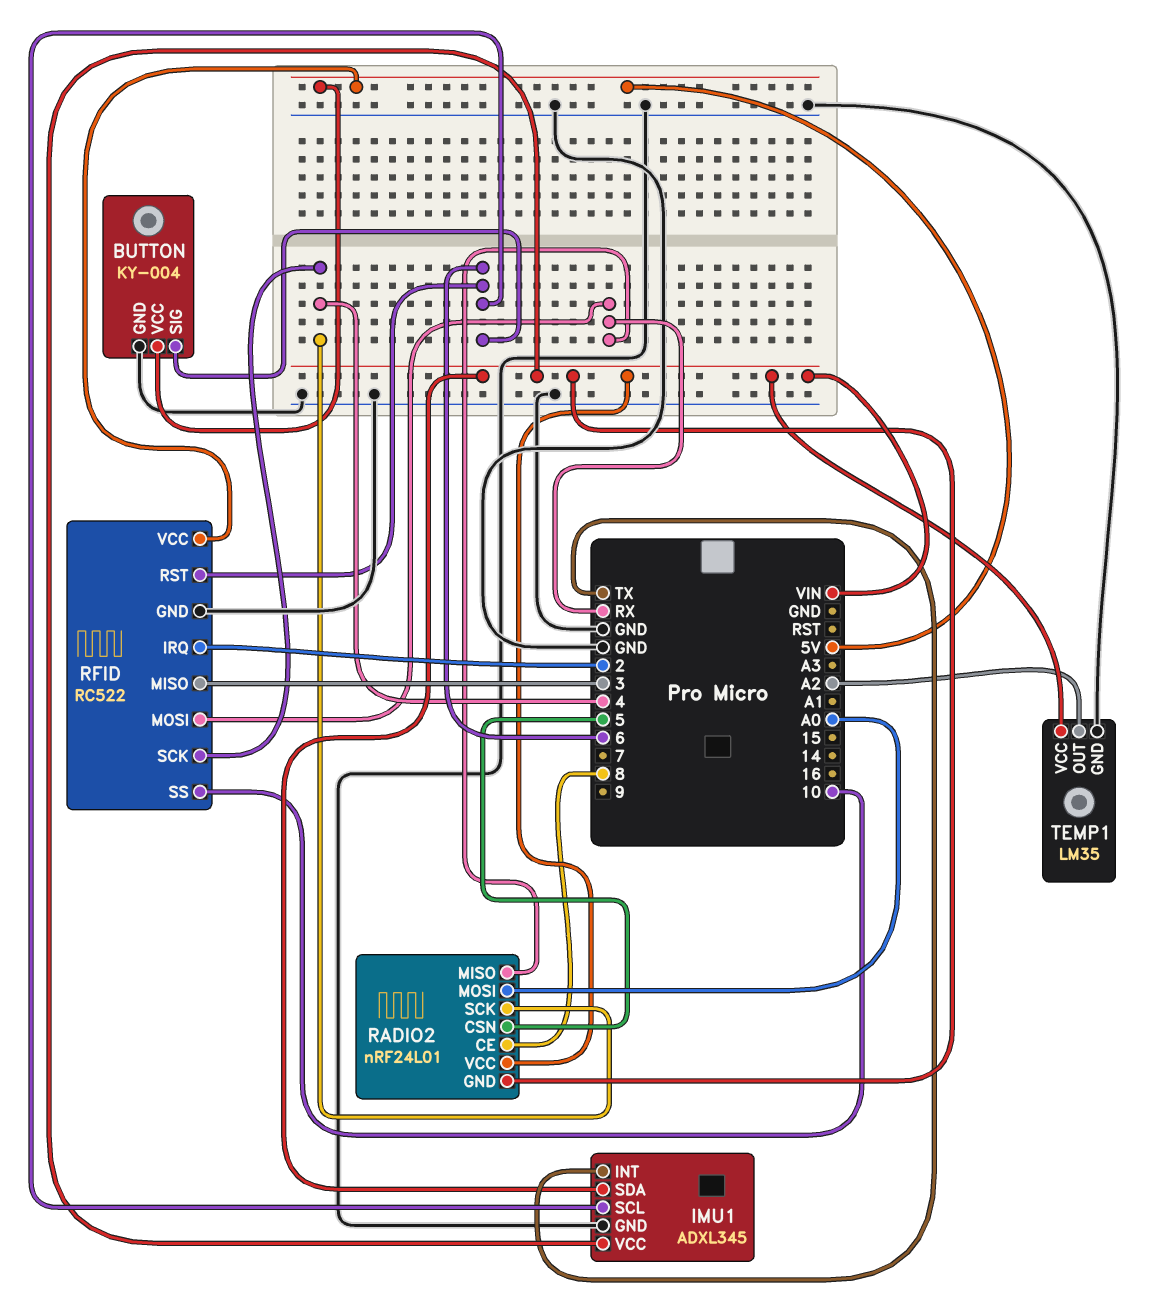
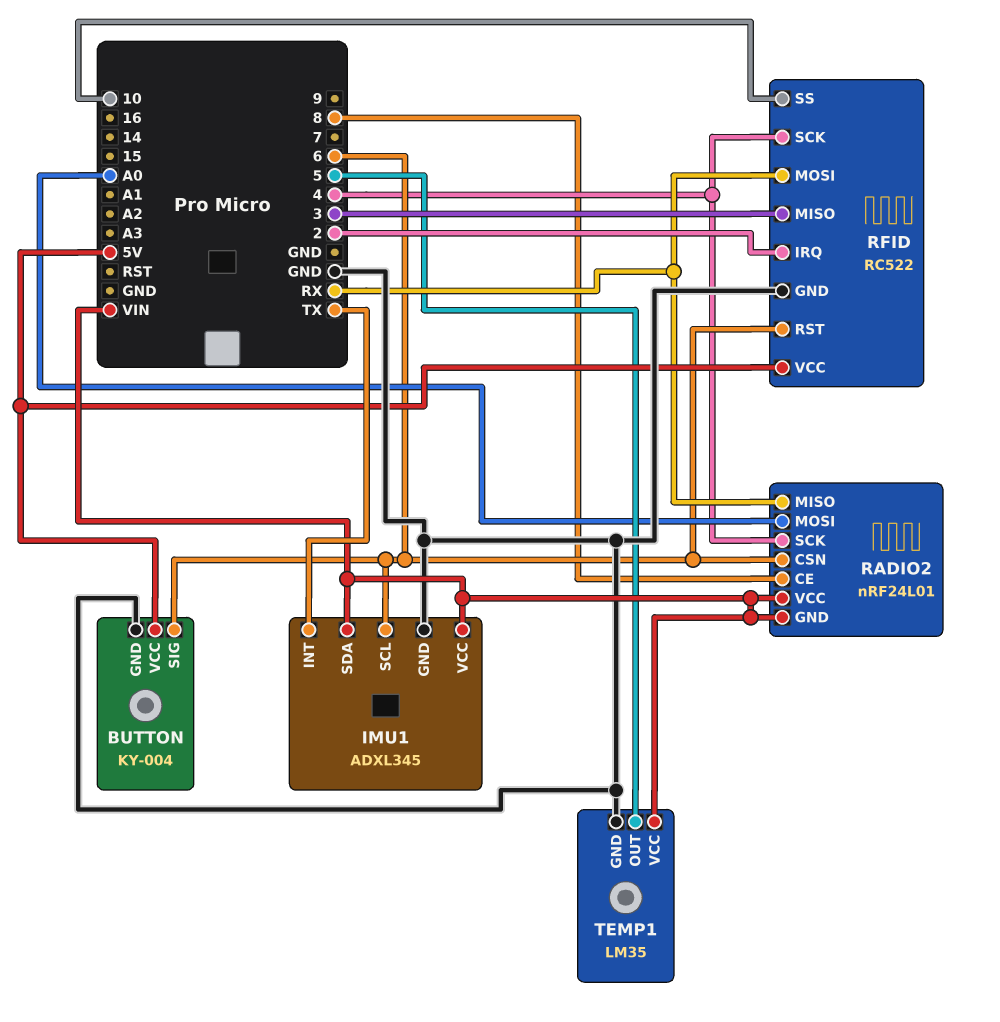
RADIO2 pin CSN: 5 -> 6
TEMP1 pin OUT: A2 -> 5

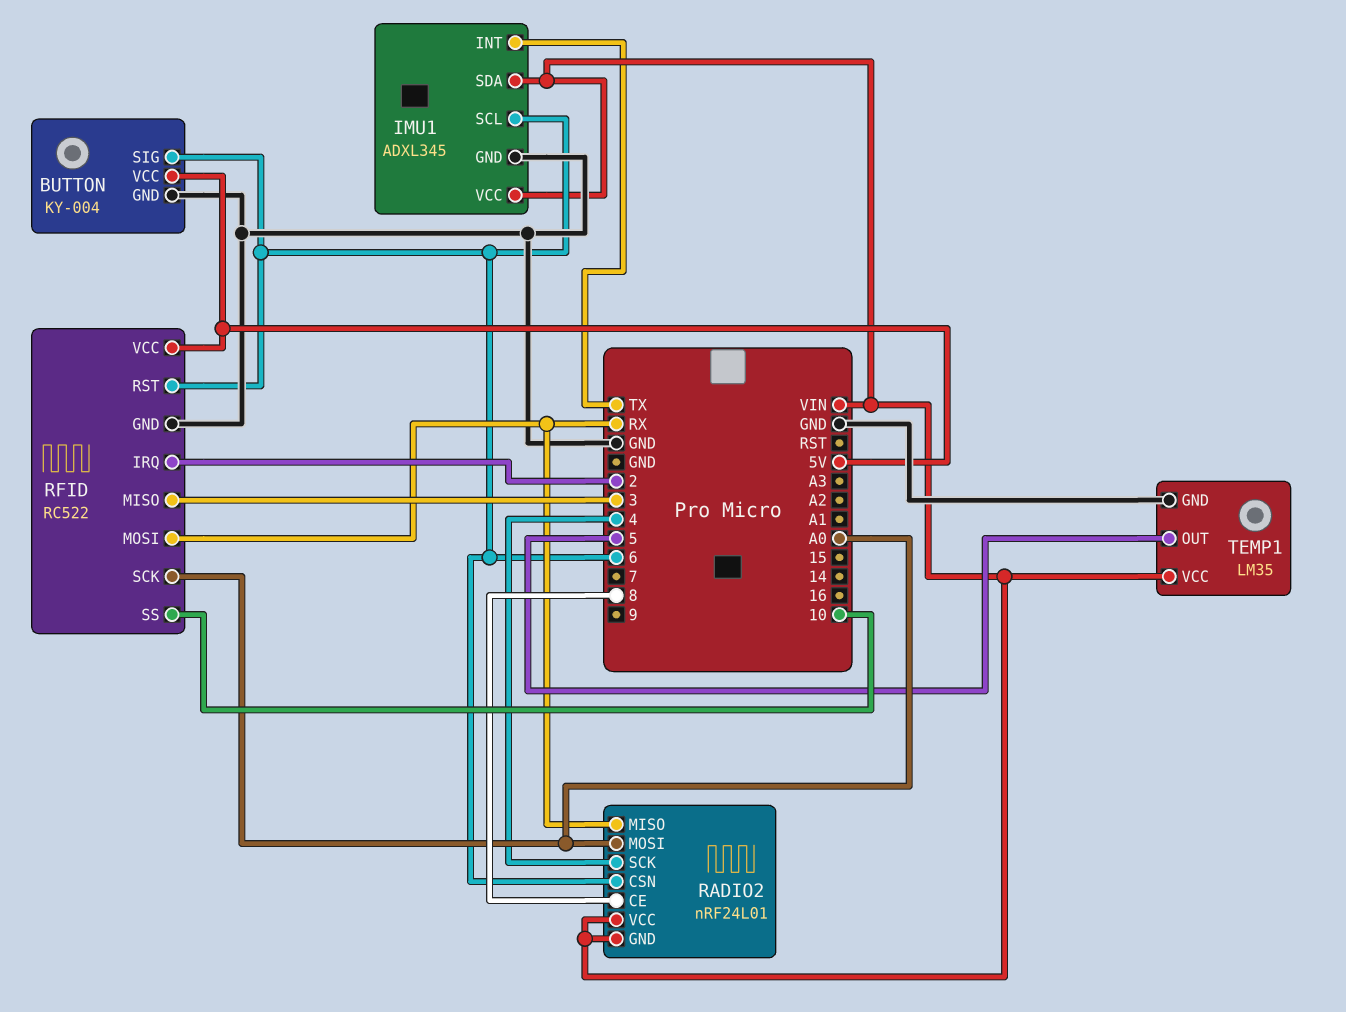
RFID pin SCK: 4 -> A0

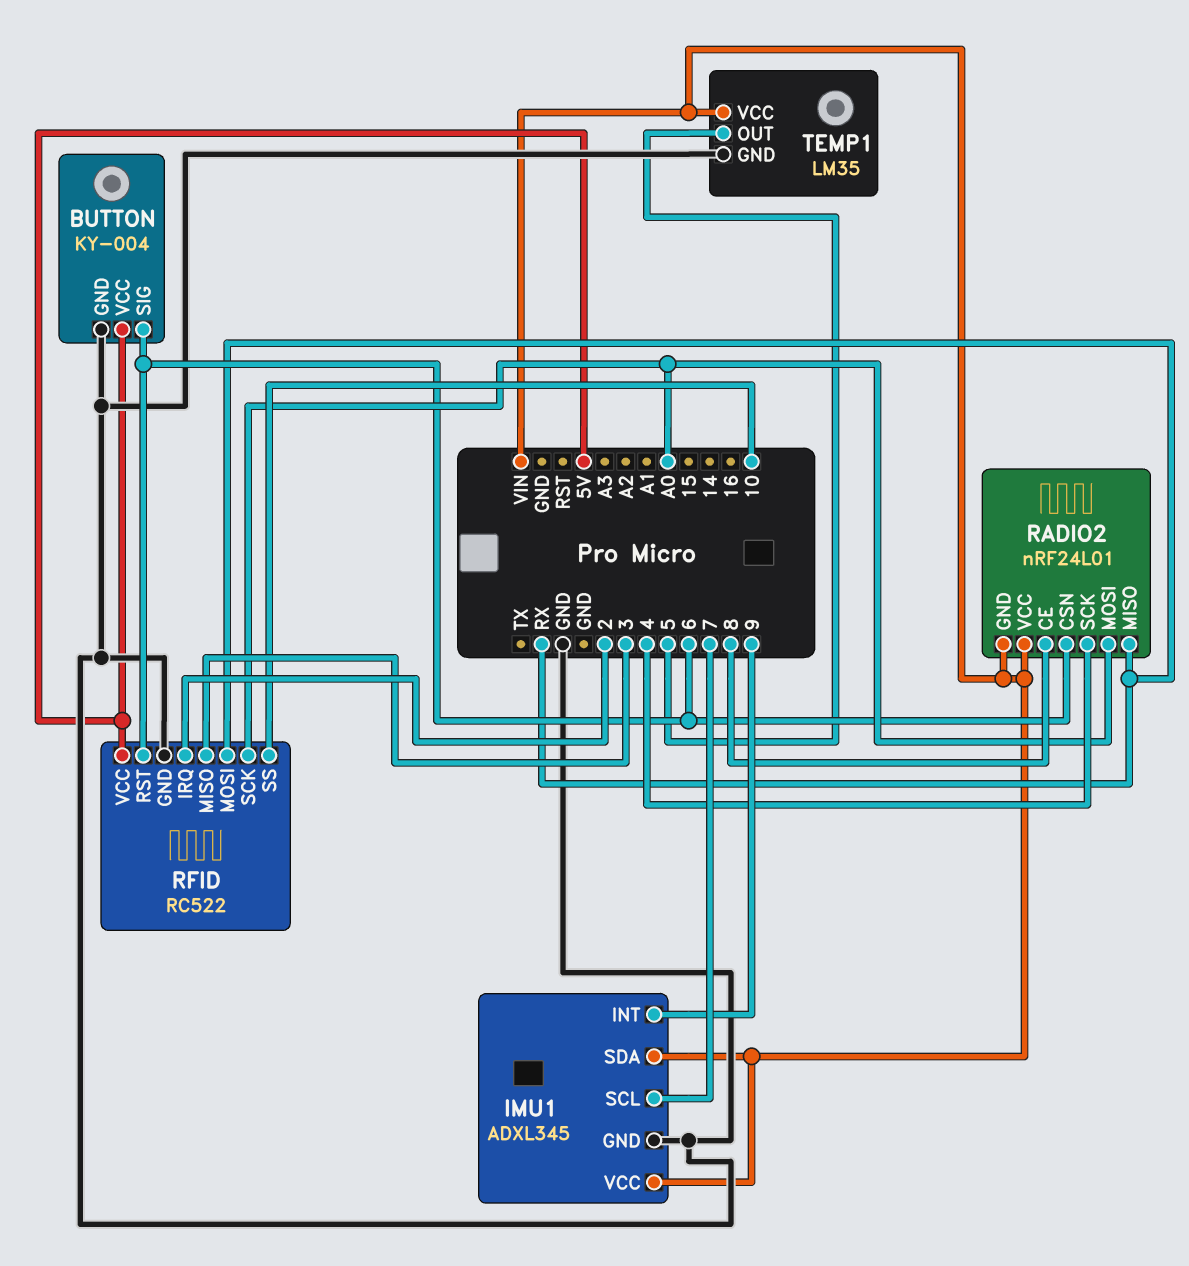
IMU1 pin INT: TX -> 9
IMU1 pin SCL: 6 -> 7

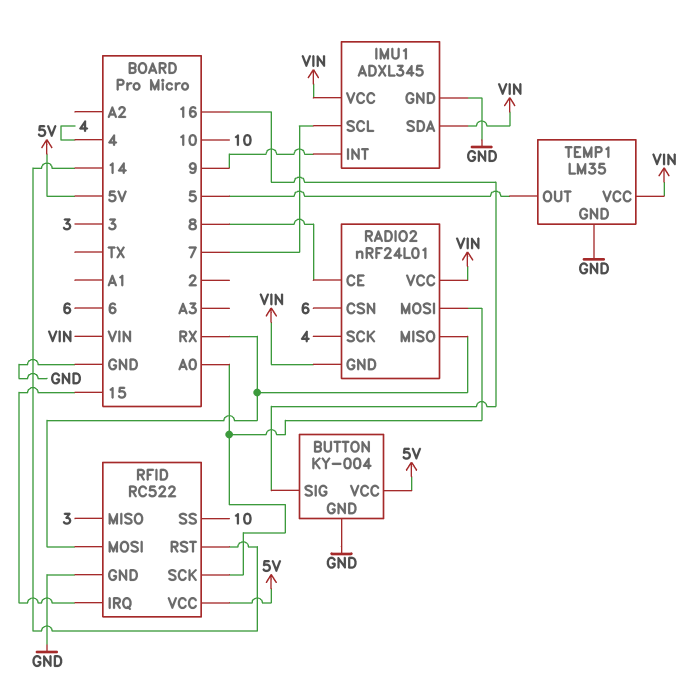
BUTTON pin SIG: 6 -> 16
RFID pin IRQ: 2 -> 15
RFID pin RST: 6 -> 14

